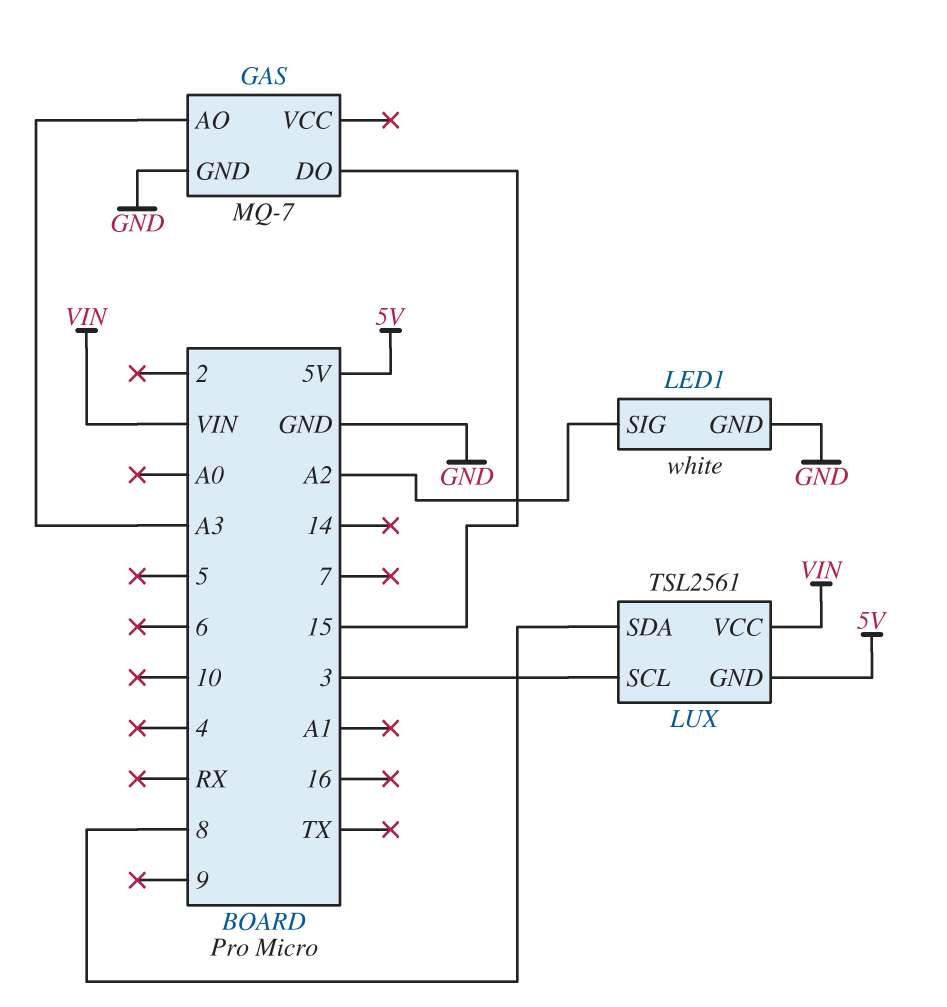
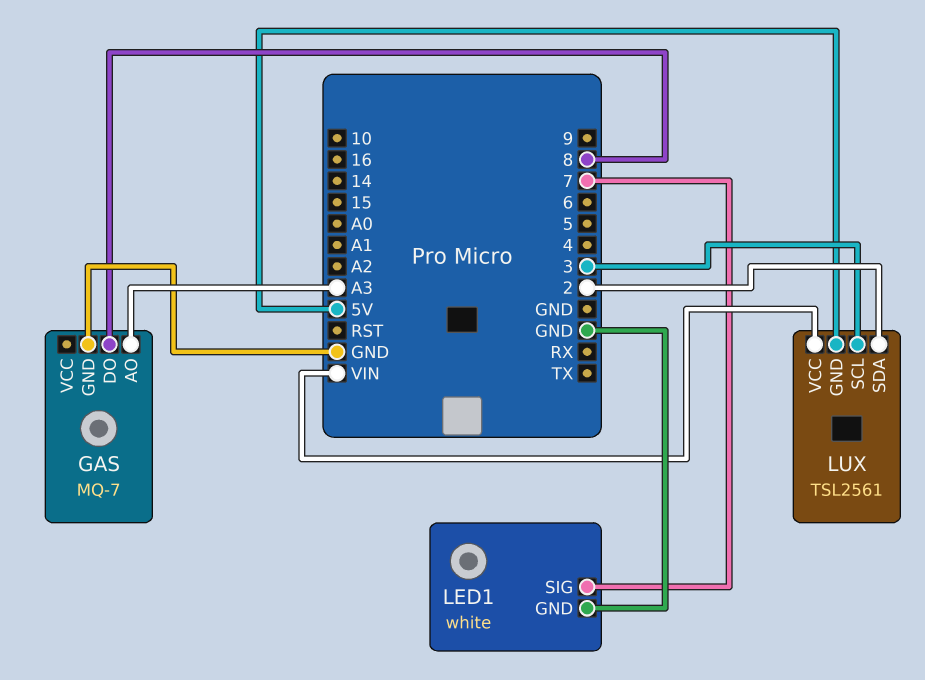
GAS pin DO: 15 -> 8
LED1 pin SIG: A2 -> 7
LUX pin SDA: 8 -> 2

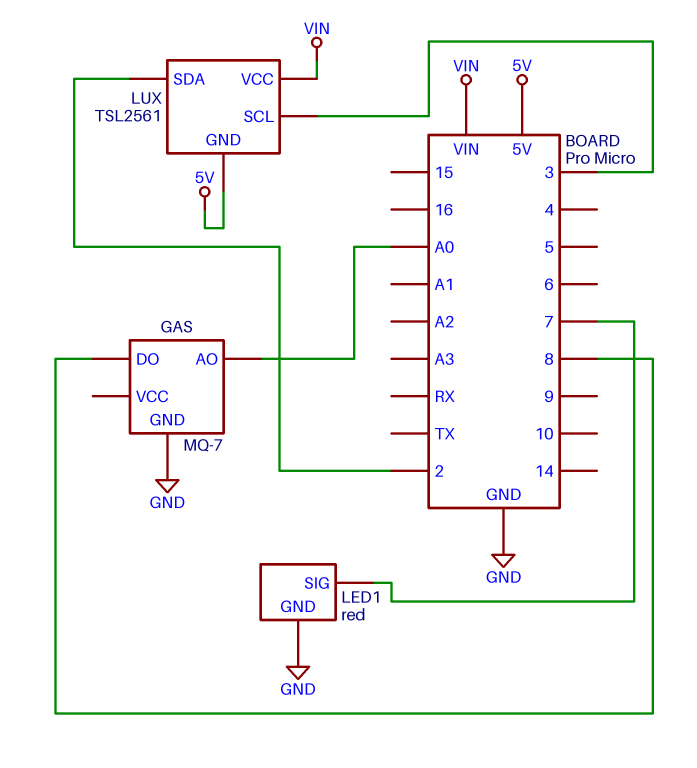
GAS pin AO: A3 -> A0
LED1: white -> red

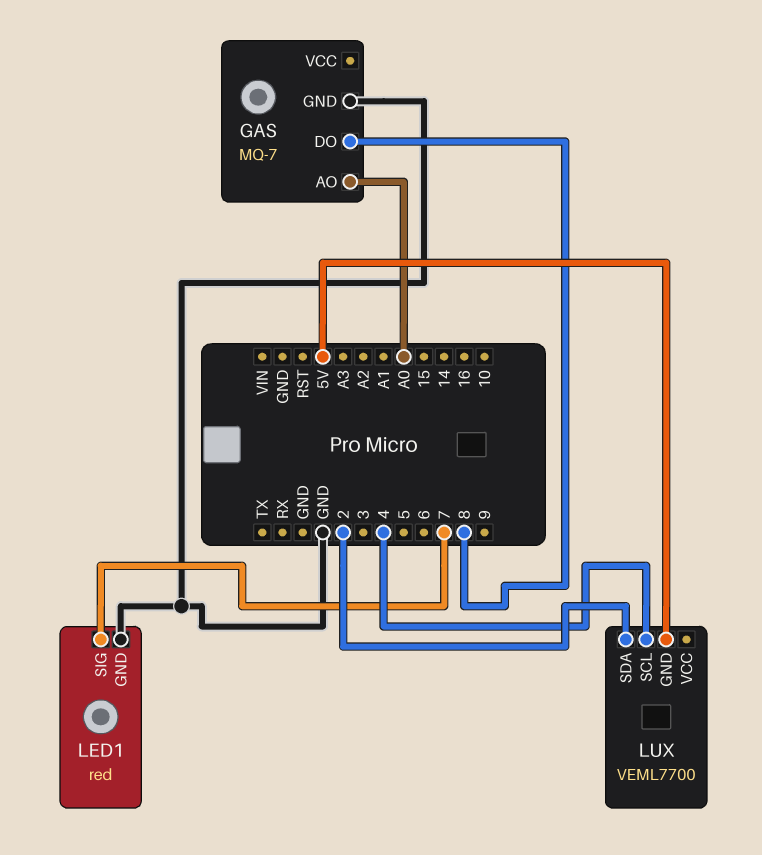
LUX: TSL2561 -> VEML7700
LUX pin SCL: 3 -> 4
LUX pin VCC: VIN -> none

